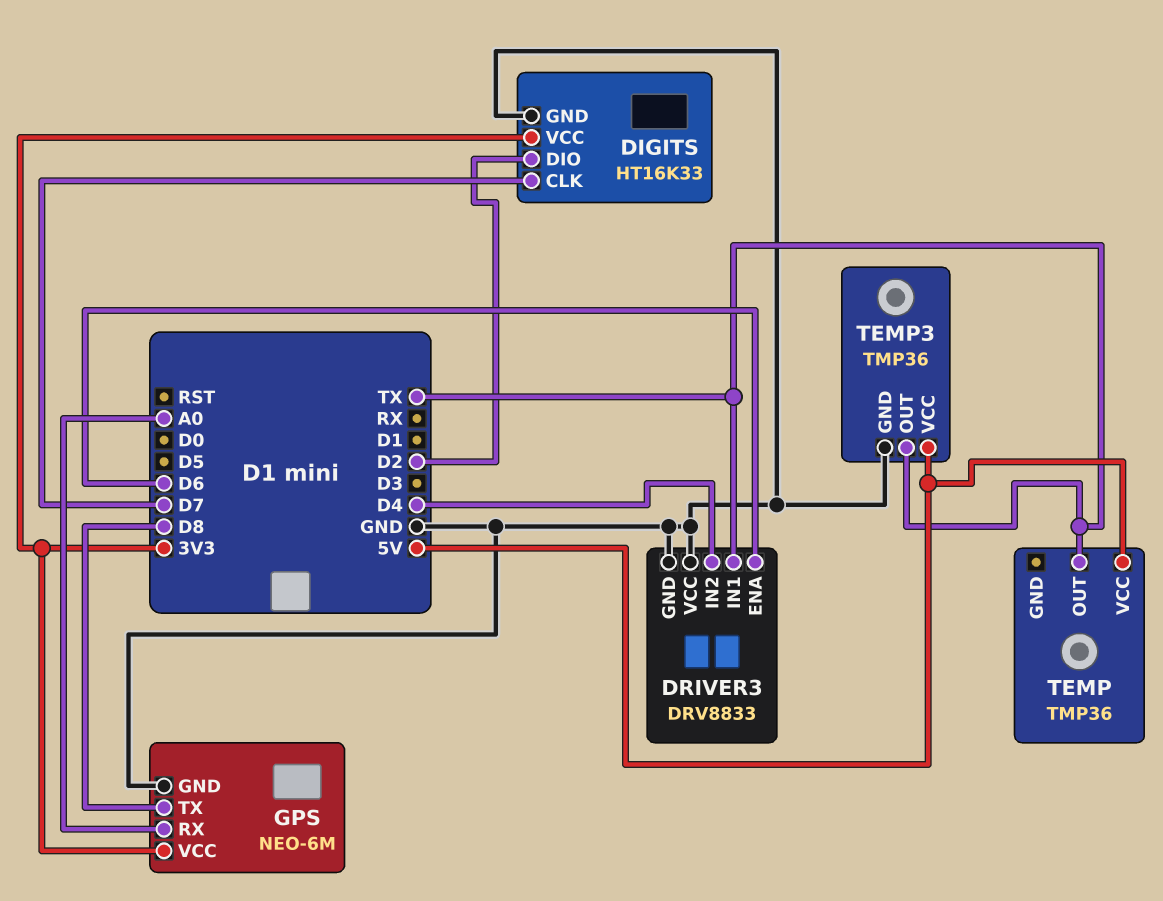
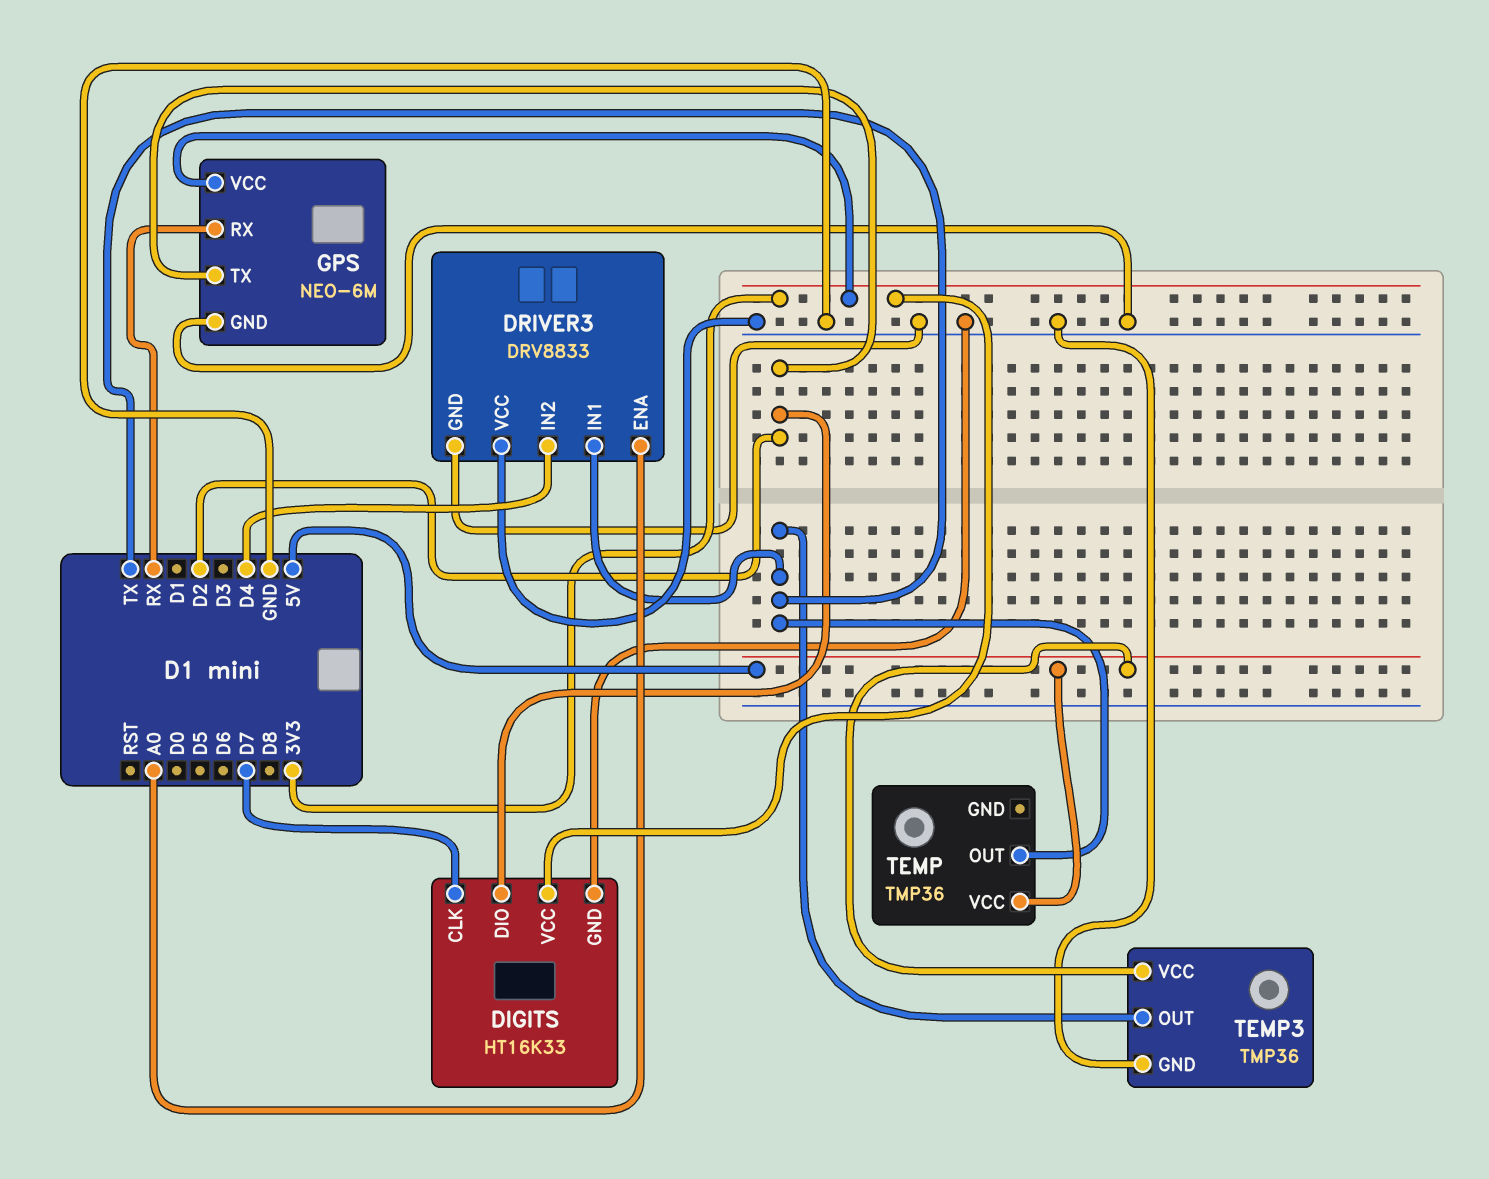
DRIVER3 pin ENA: D6 -> A0
GPS pin RX: A0 -> RX
GPS pin TX: D8 -> D2

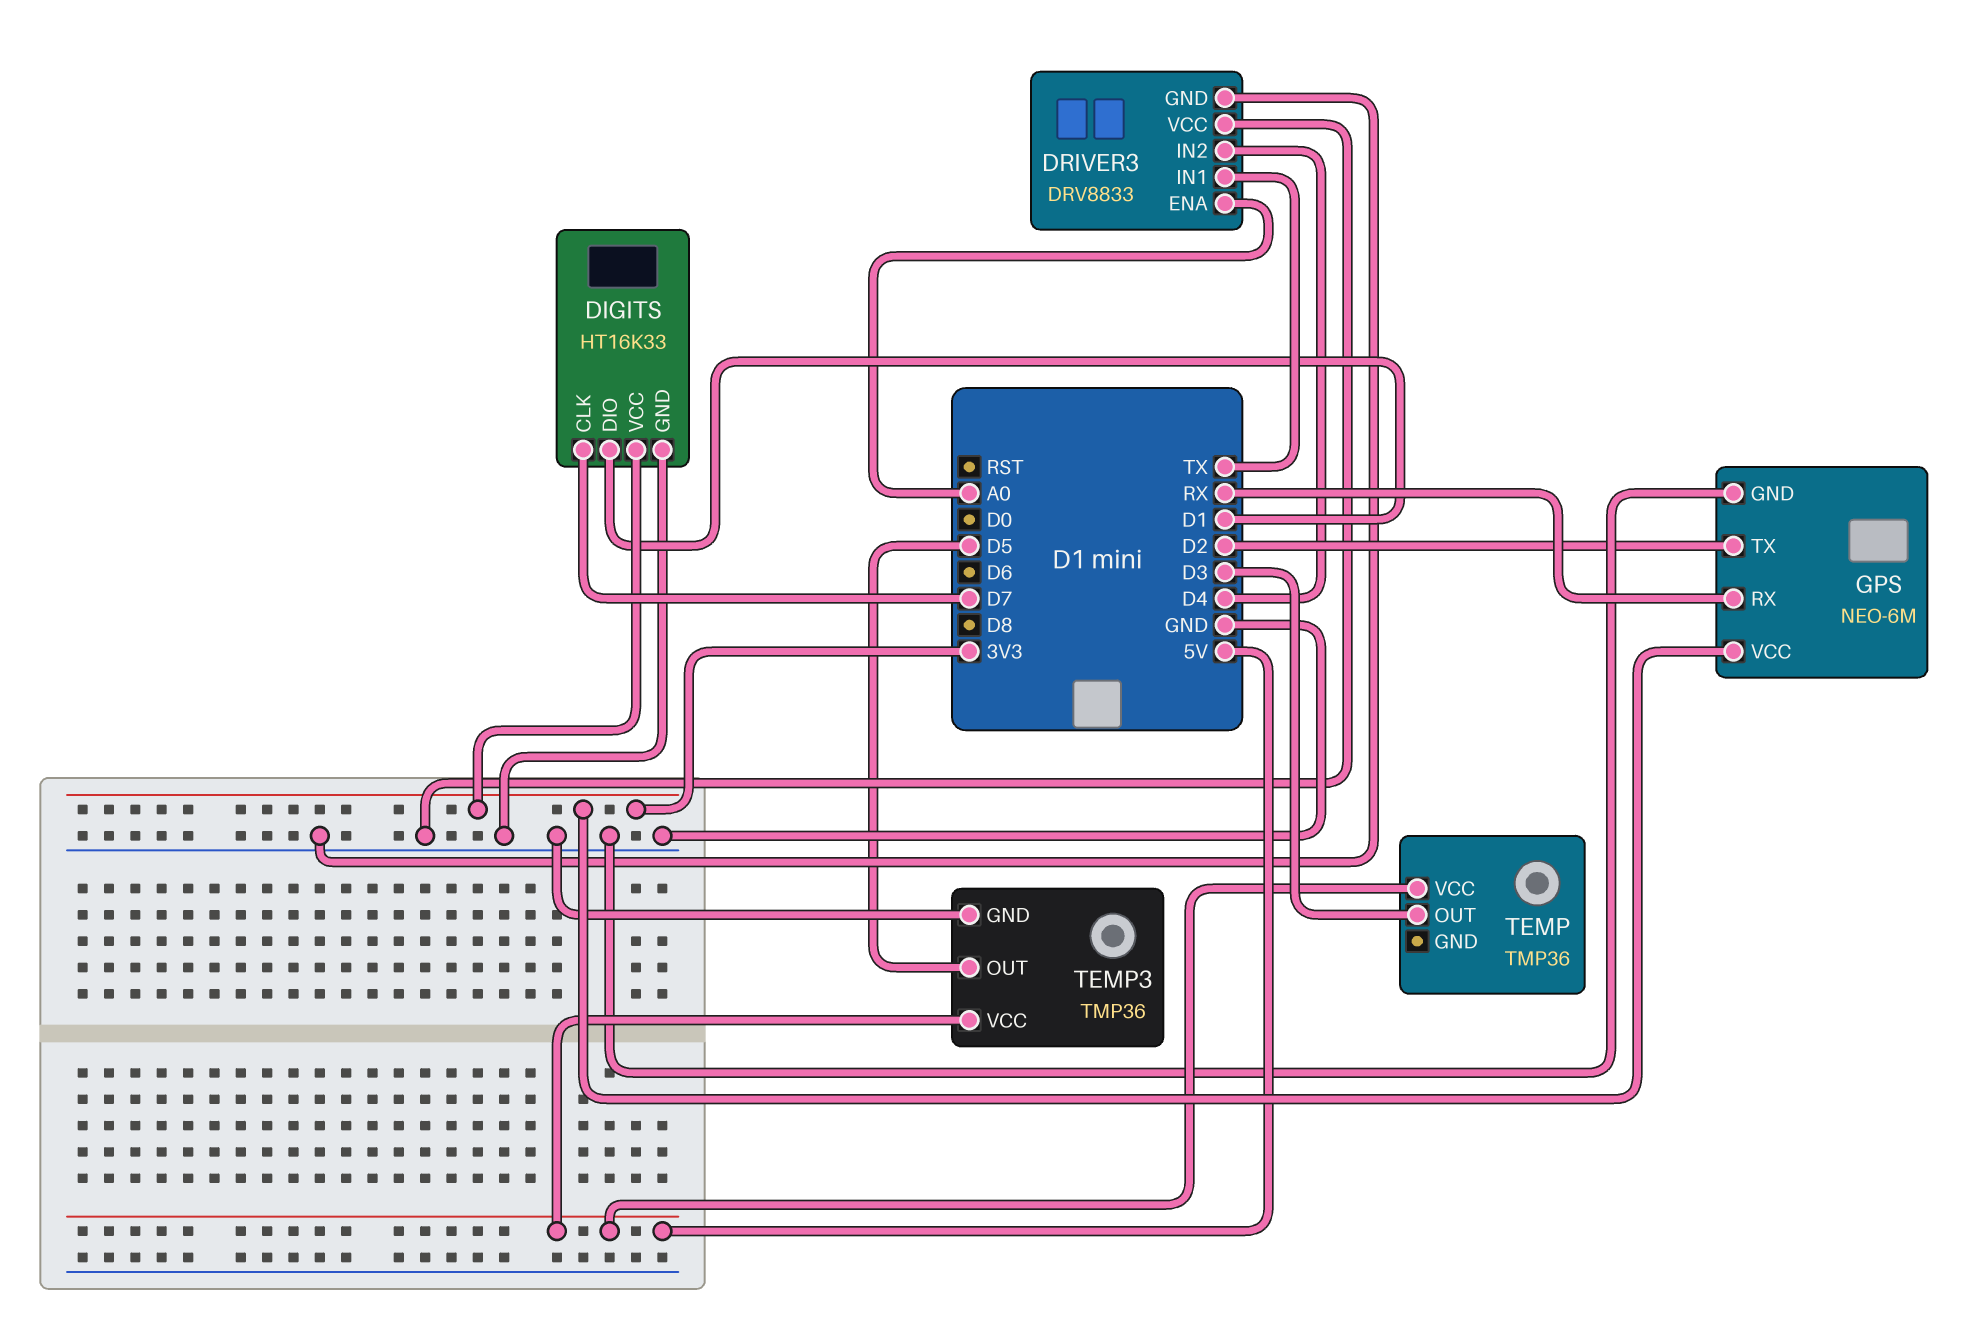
DIGITS pin DIO: D2 -> D1
TEMP pin OUT: TX -> D3
TEMP3 pin OUT: TX -> D5

